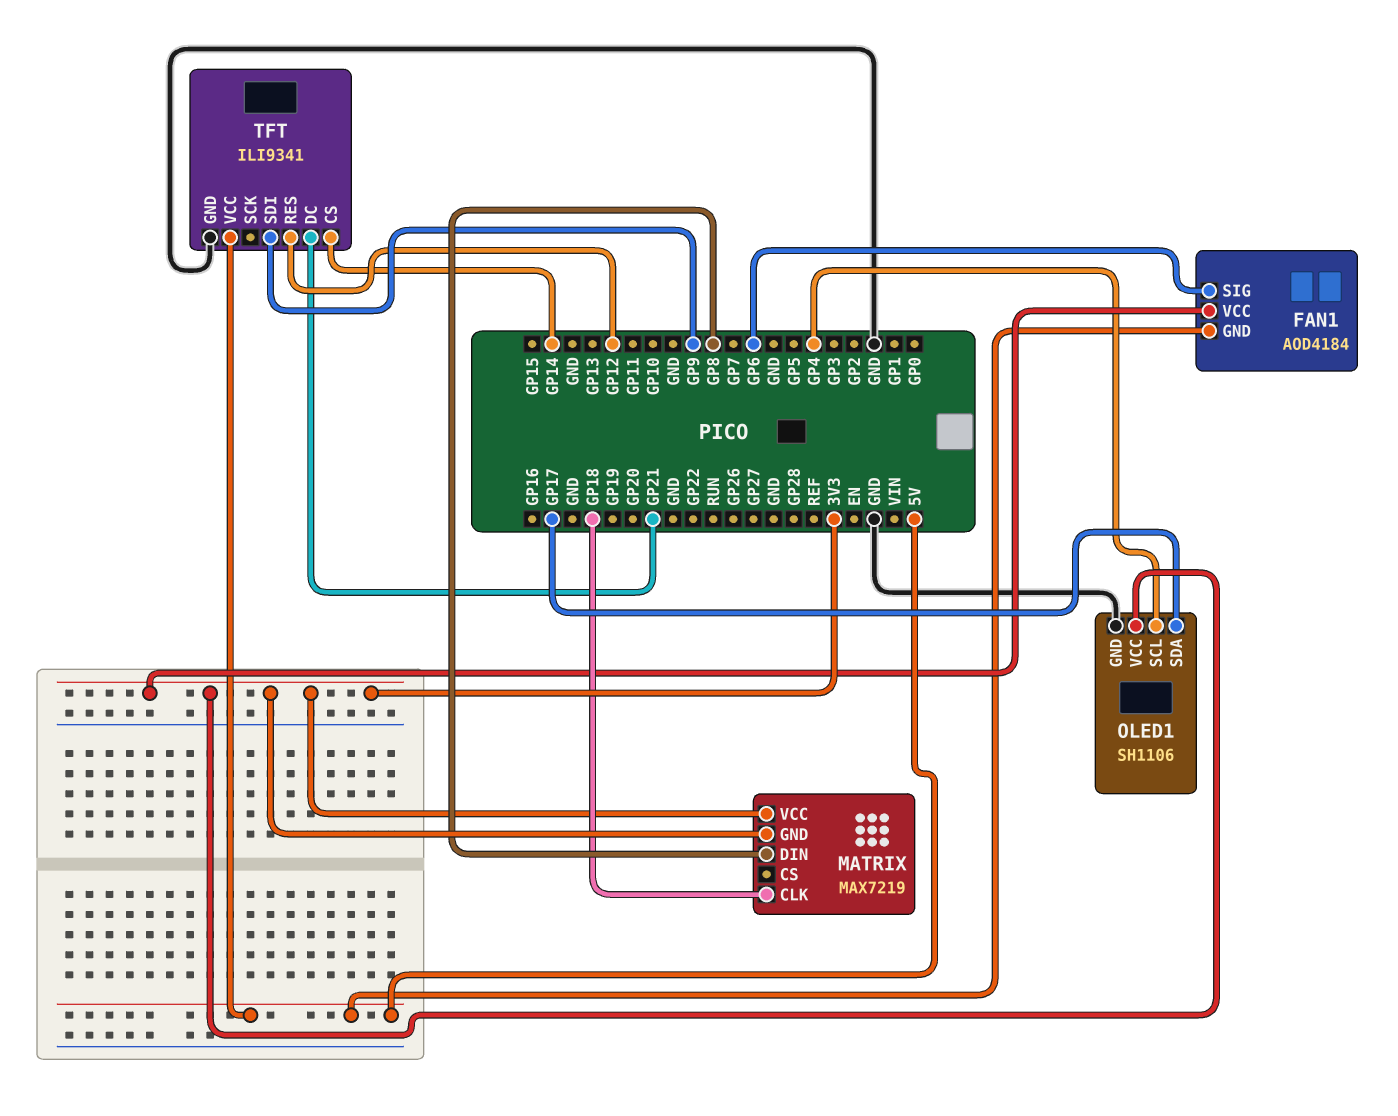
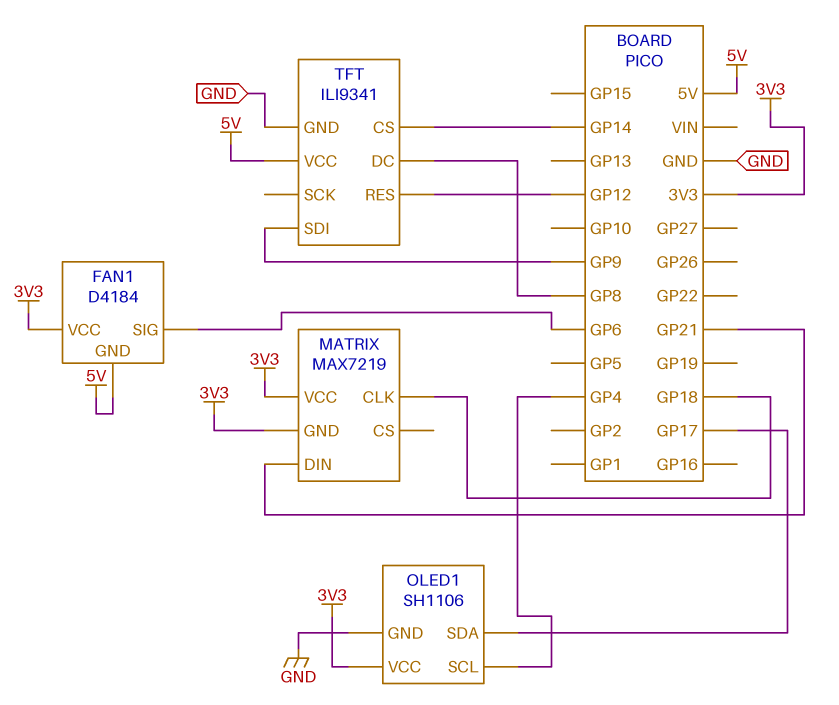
FAN1: AOD4184 -> D4184
MATRIX pin DIN: GP8 -> GP21
TFT pin DC: GP21 -> GP8

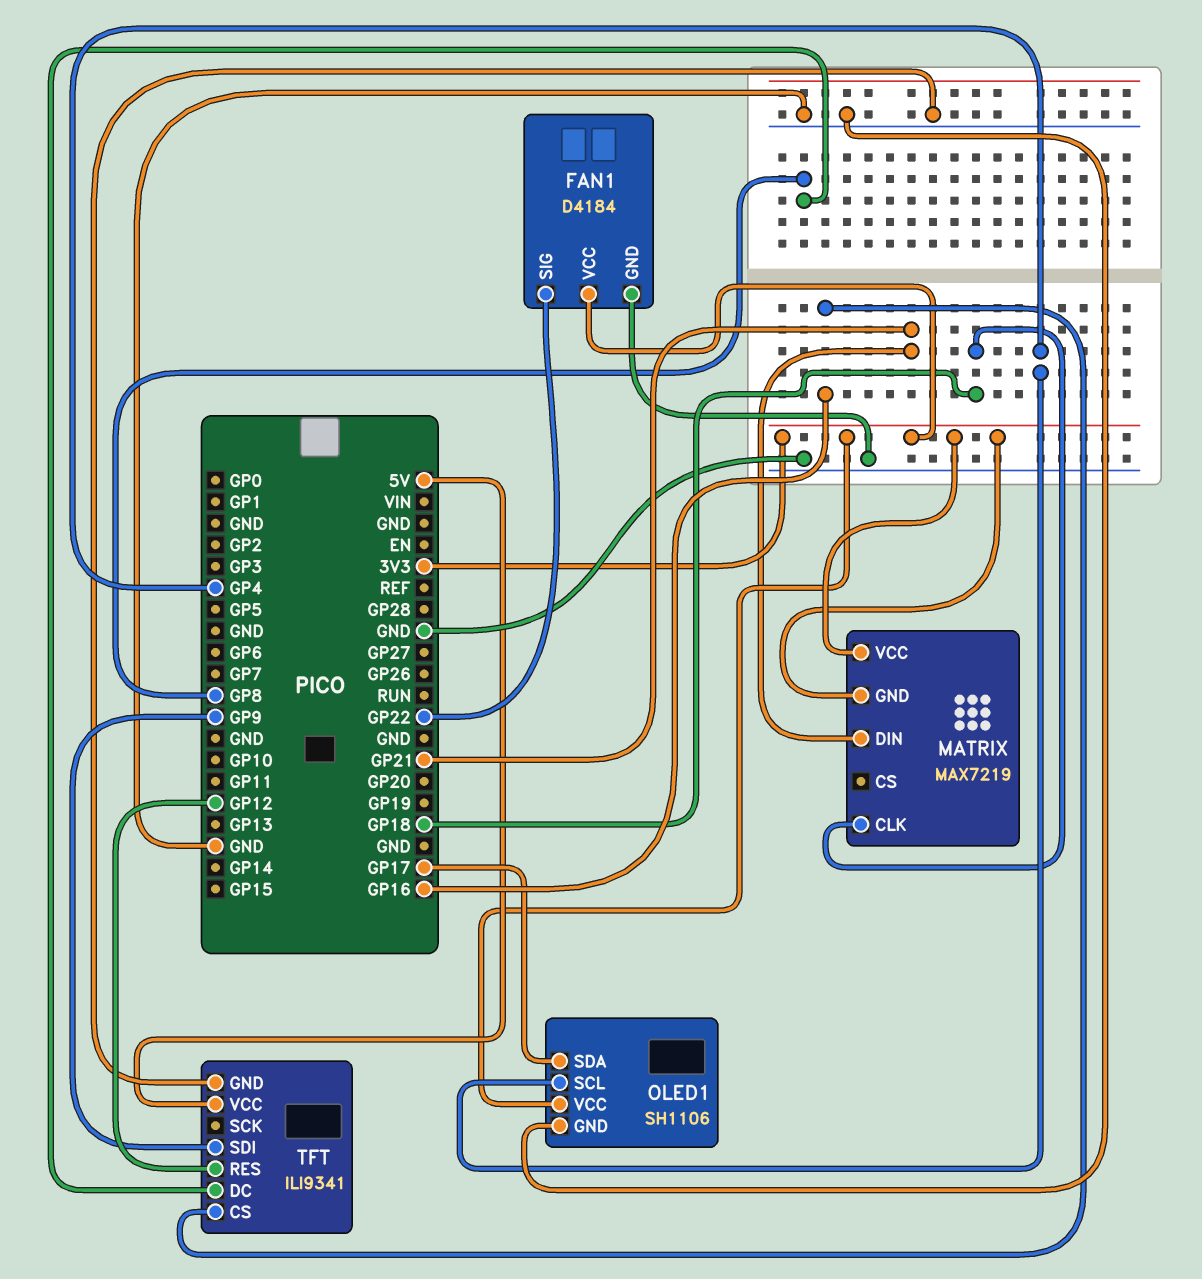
FAN1 pin GND: 5V -> GND
FAN1 pin SIG: GP6 -> GP22
TFT pin CS: GP14 -> GP16

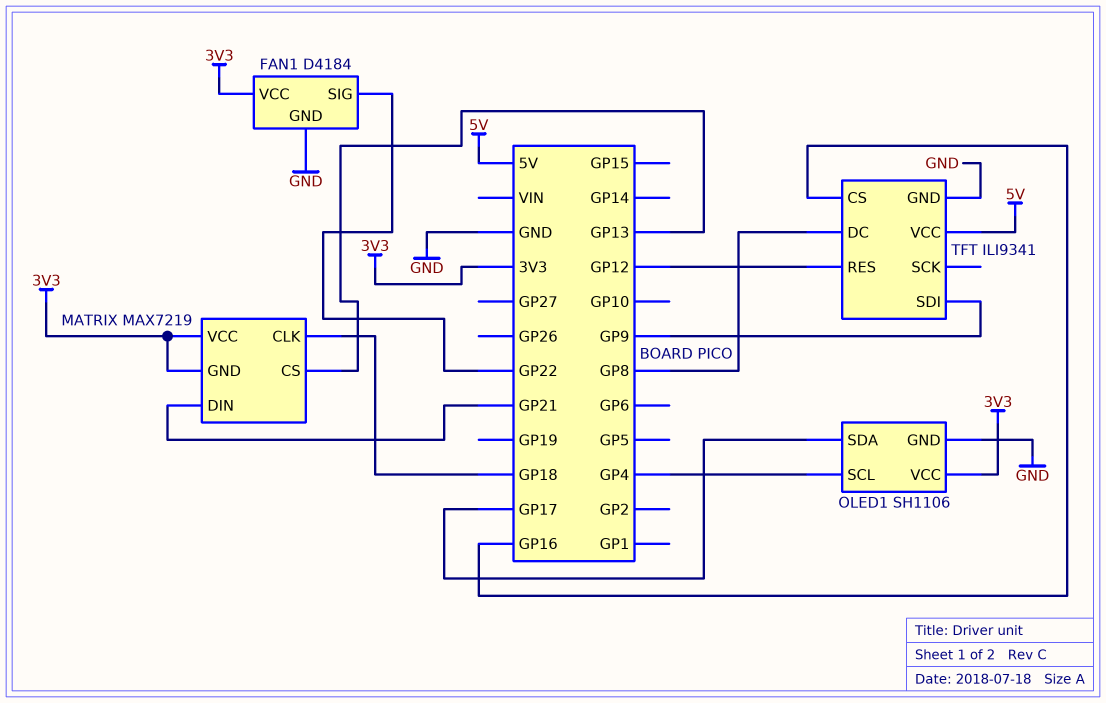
MATRIX pin CS: none -> GP13

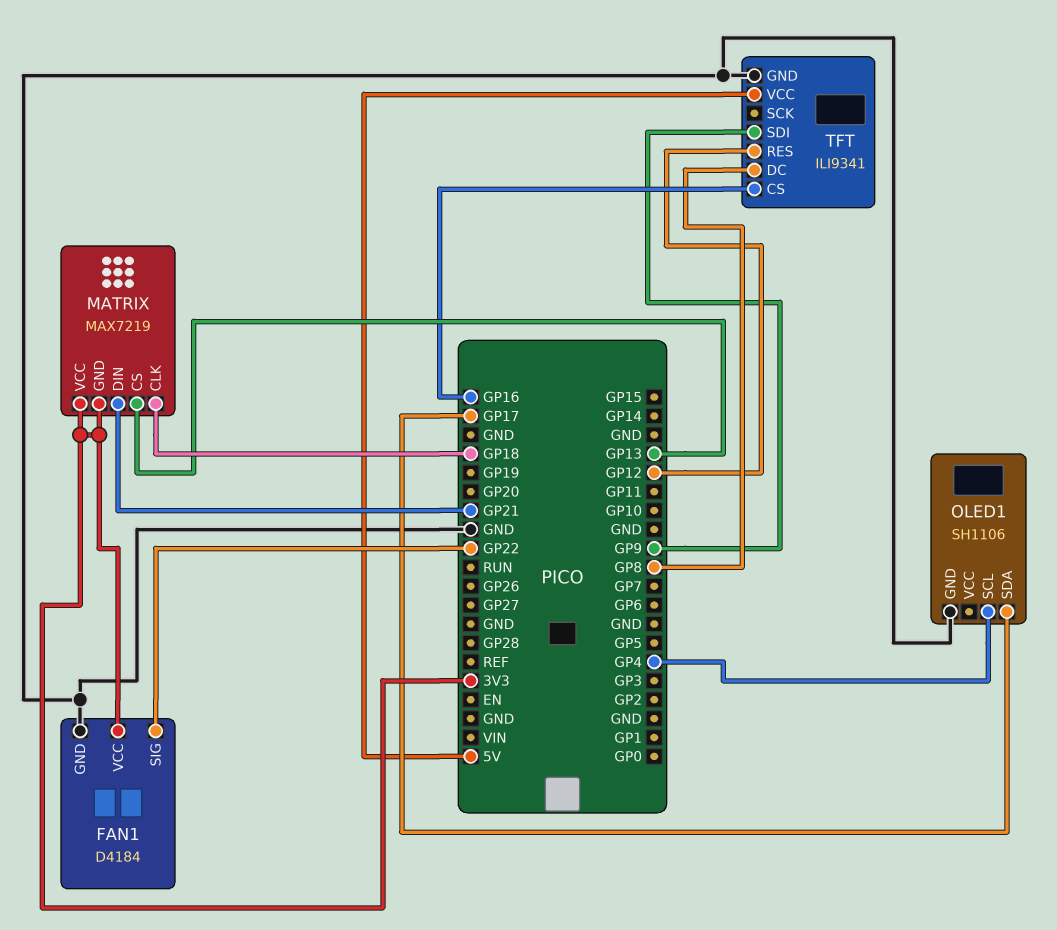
OLED1 pin VCC: 3V3 -> none

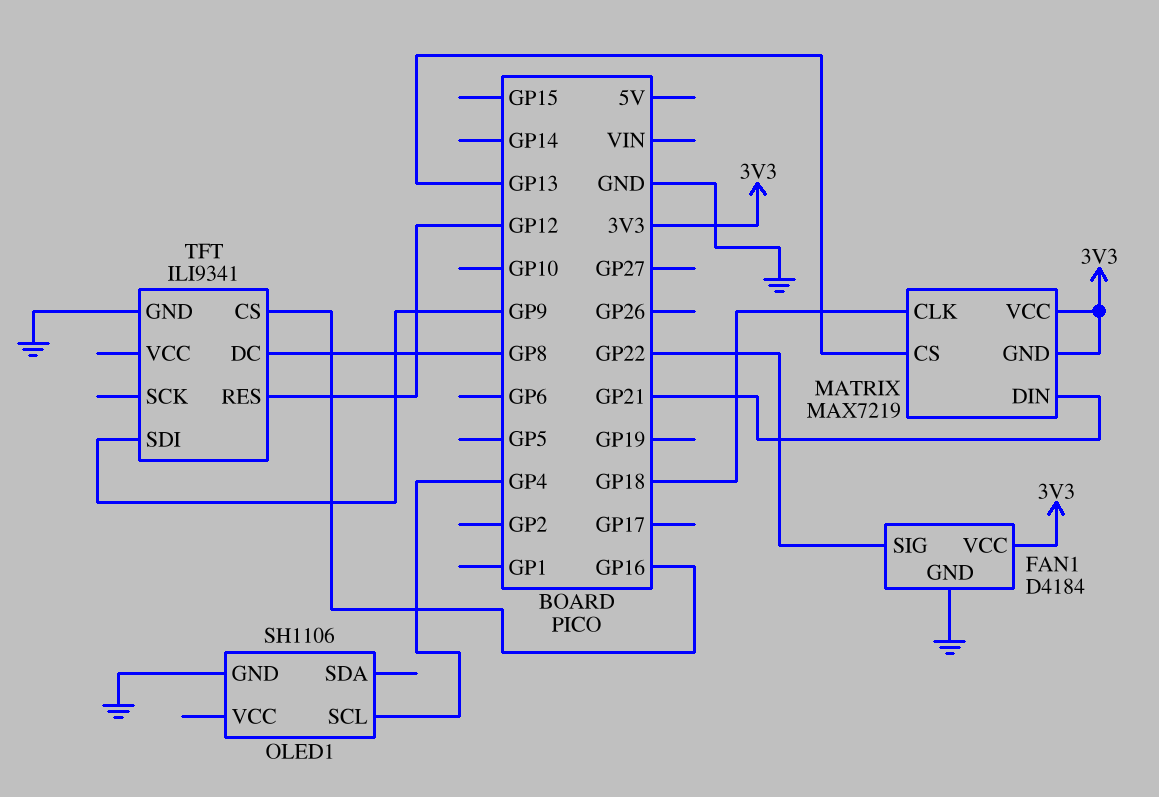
OLED1 pin SDA: GP17 -> none
TFT pin VCC: 5V -> none

